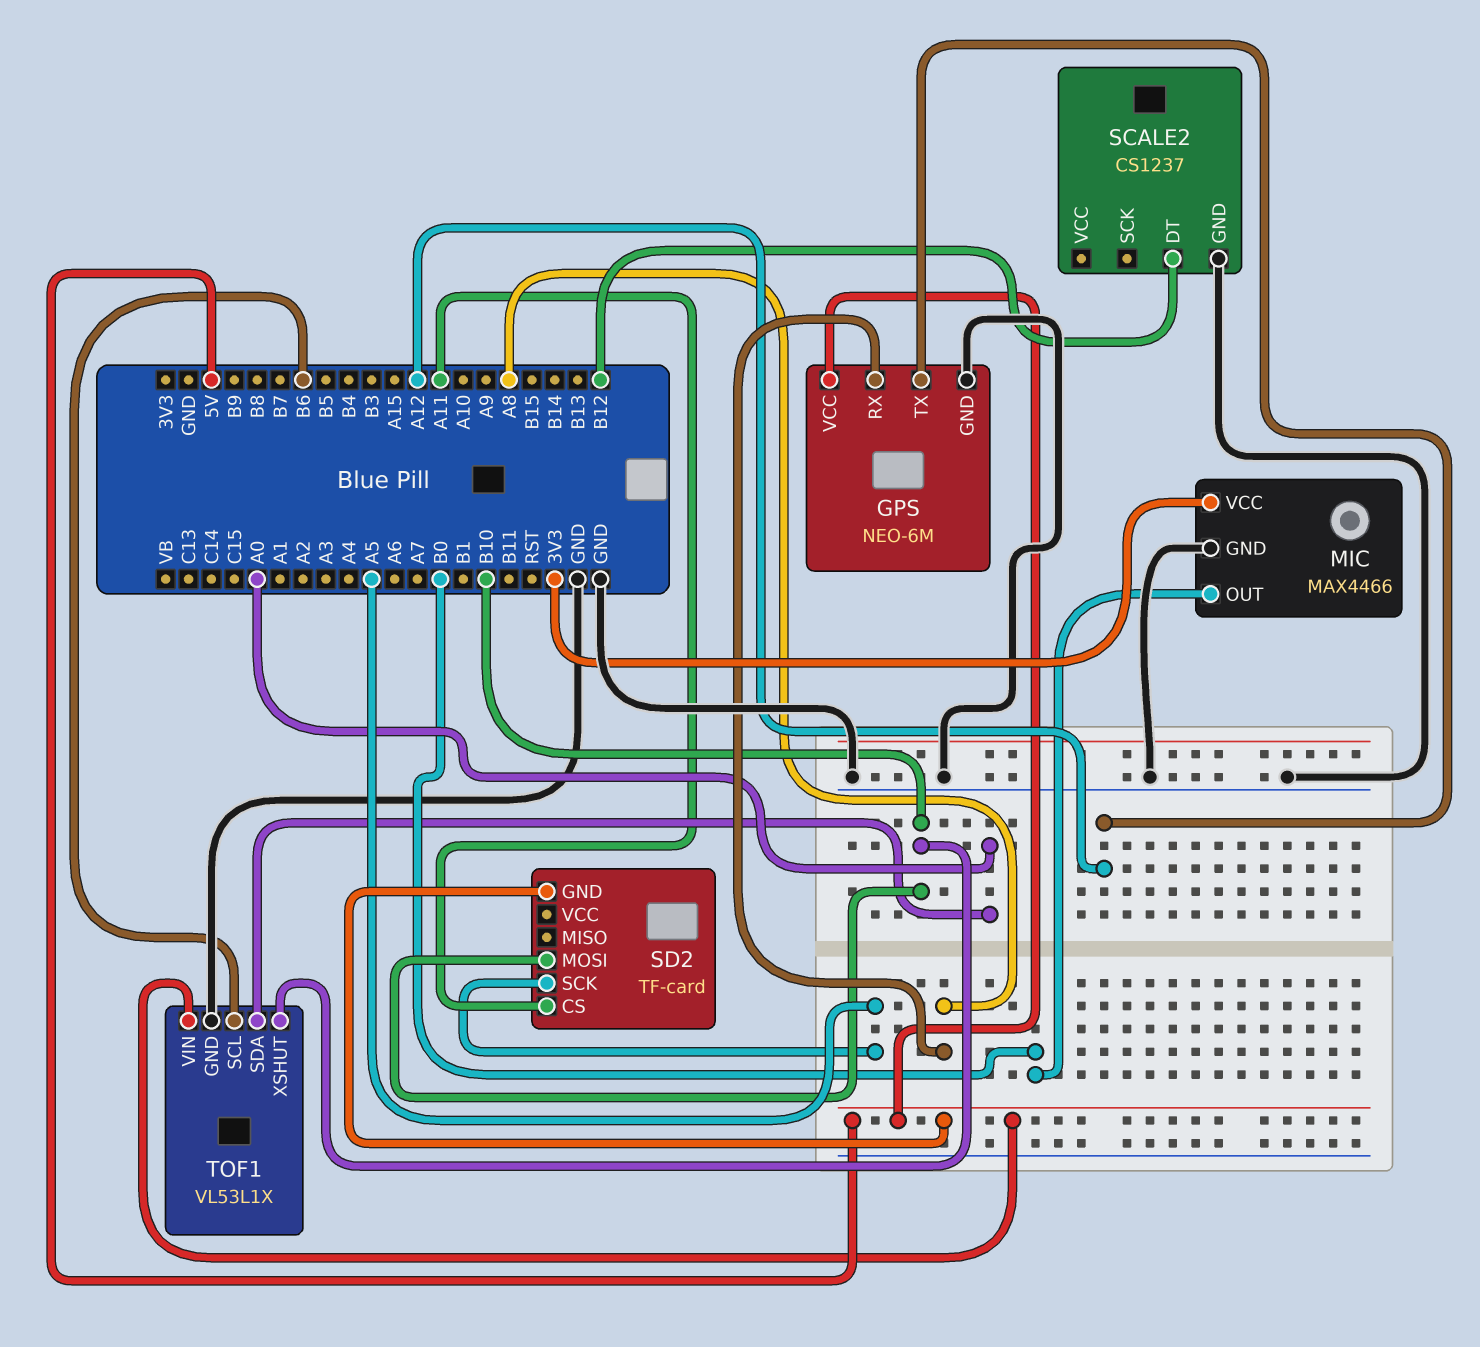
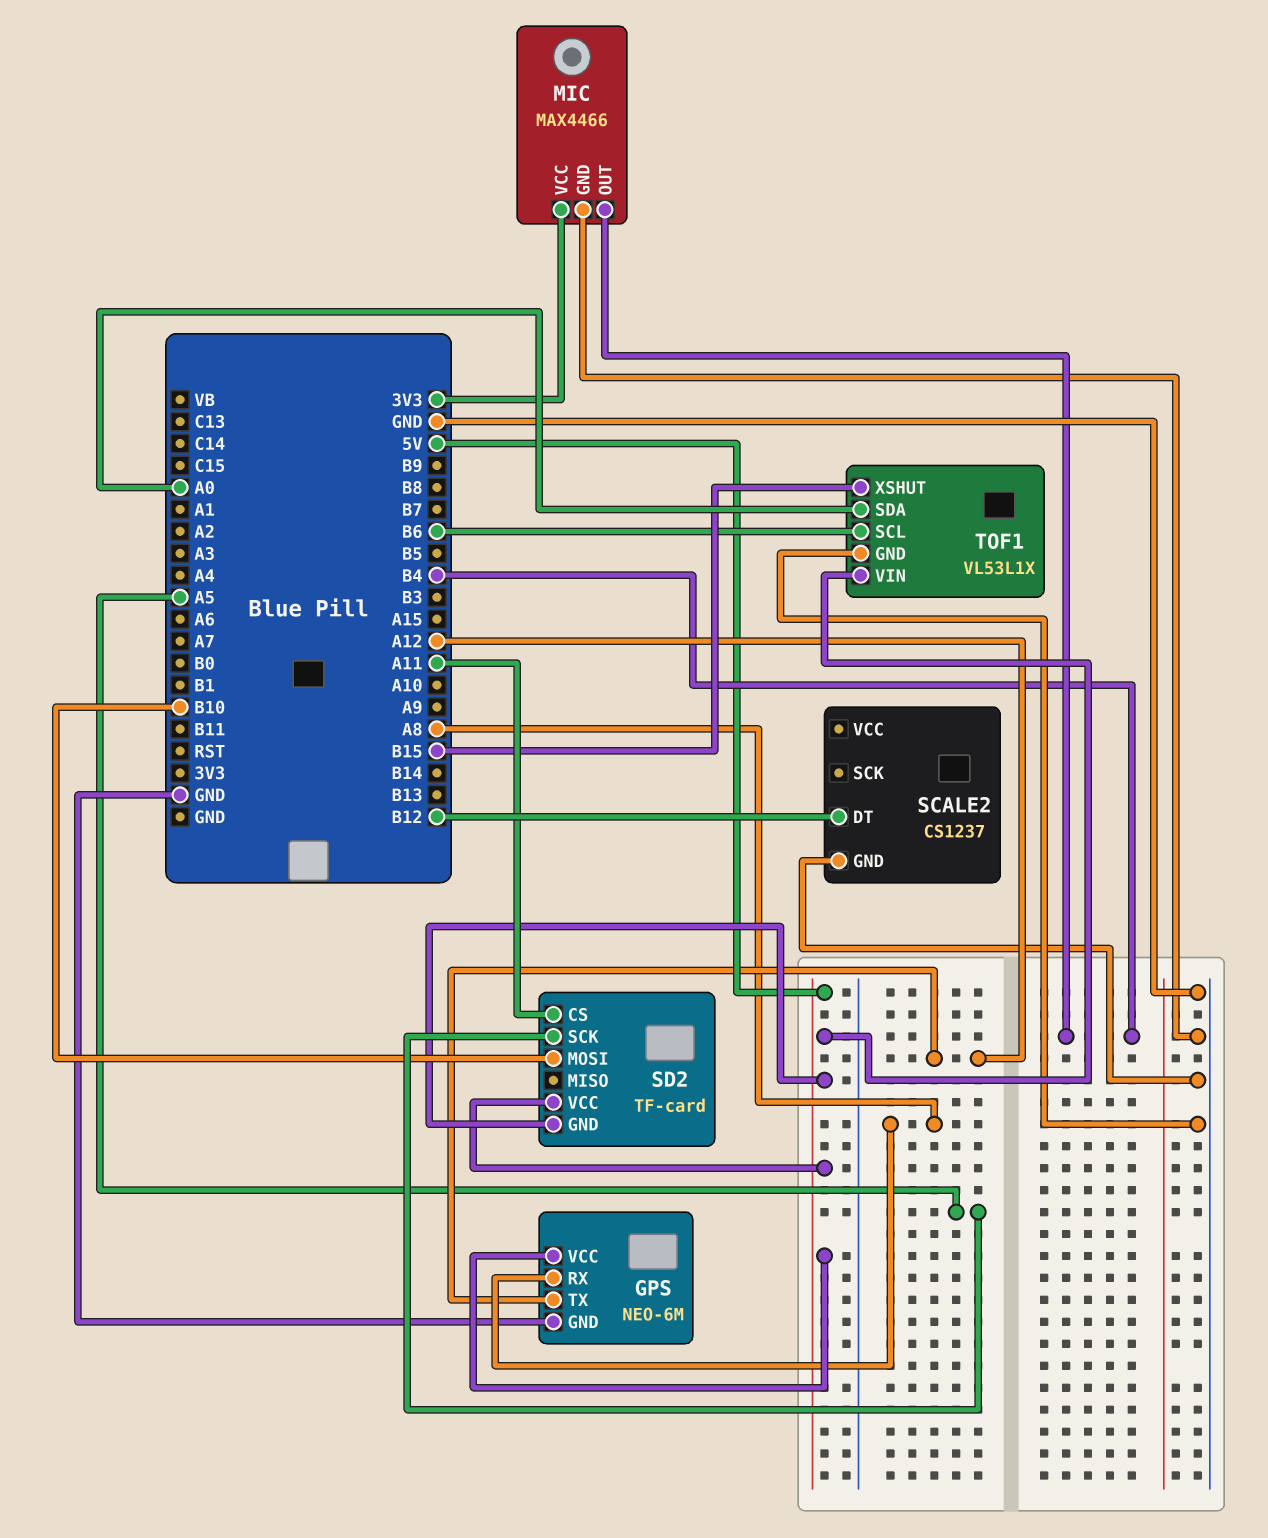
MIC pin OUT: B0 -> B4
SD2 pin VCC: none -> 5V
TOF1 pin XSHUT: B10 -> B15

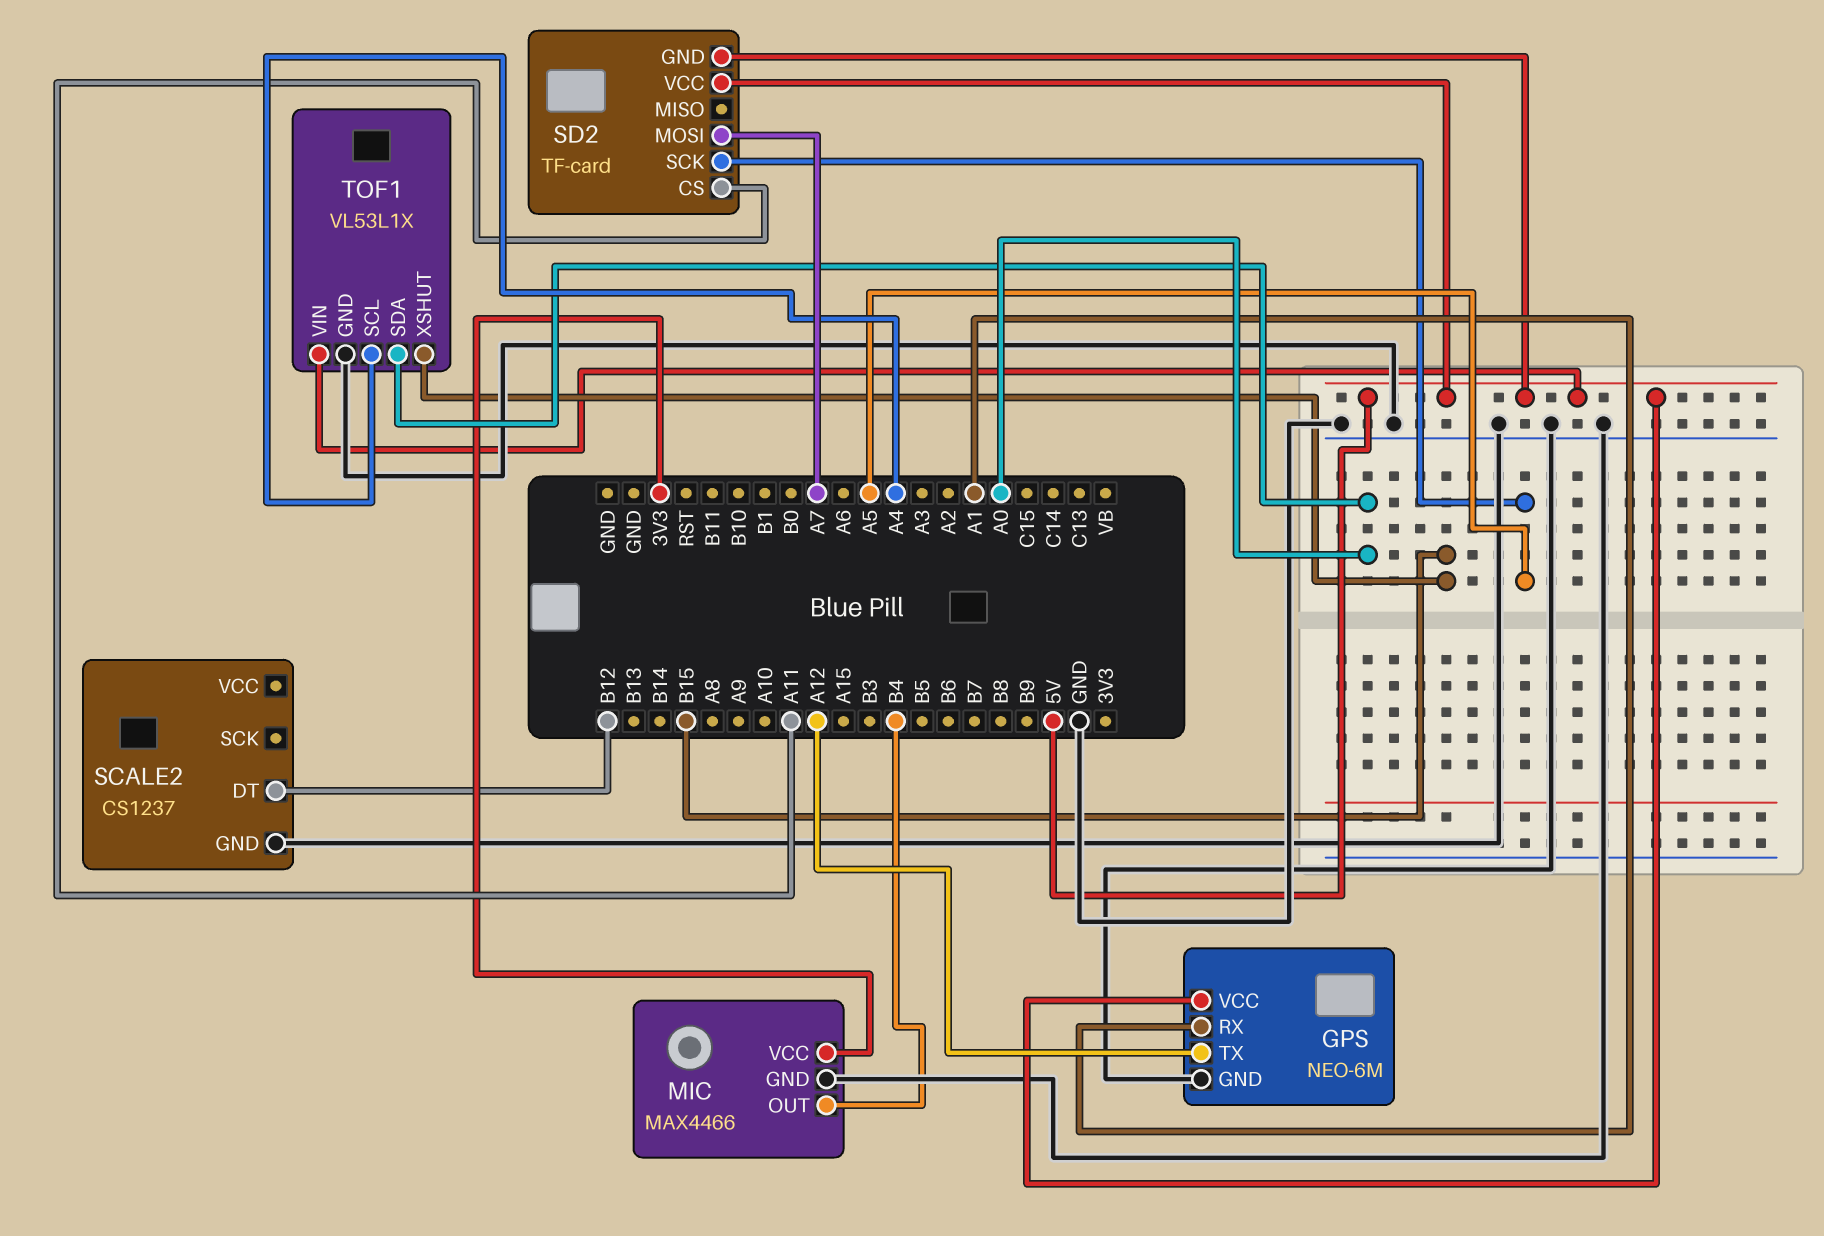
GPS pin RX: A8 -> A1
SD2 pin MOSI: B10 -> A7
TOF1 pin SCL: B6 -> A4

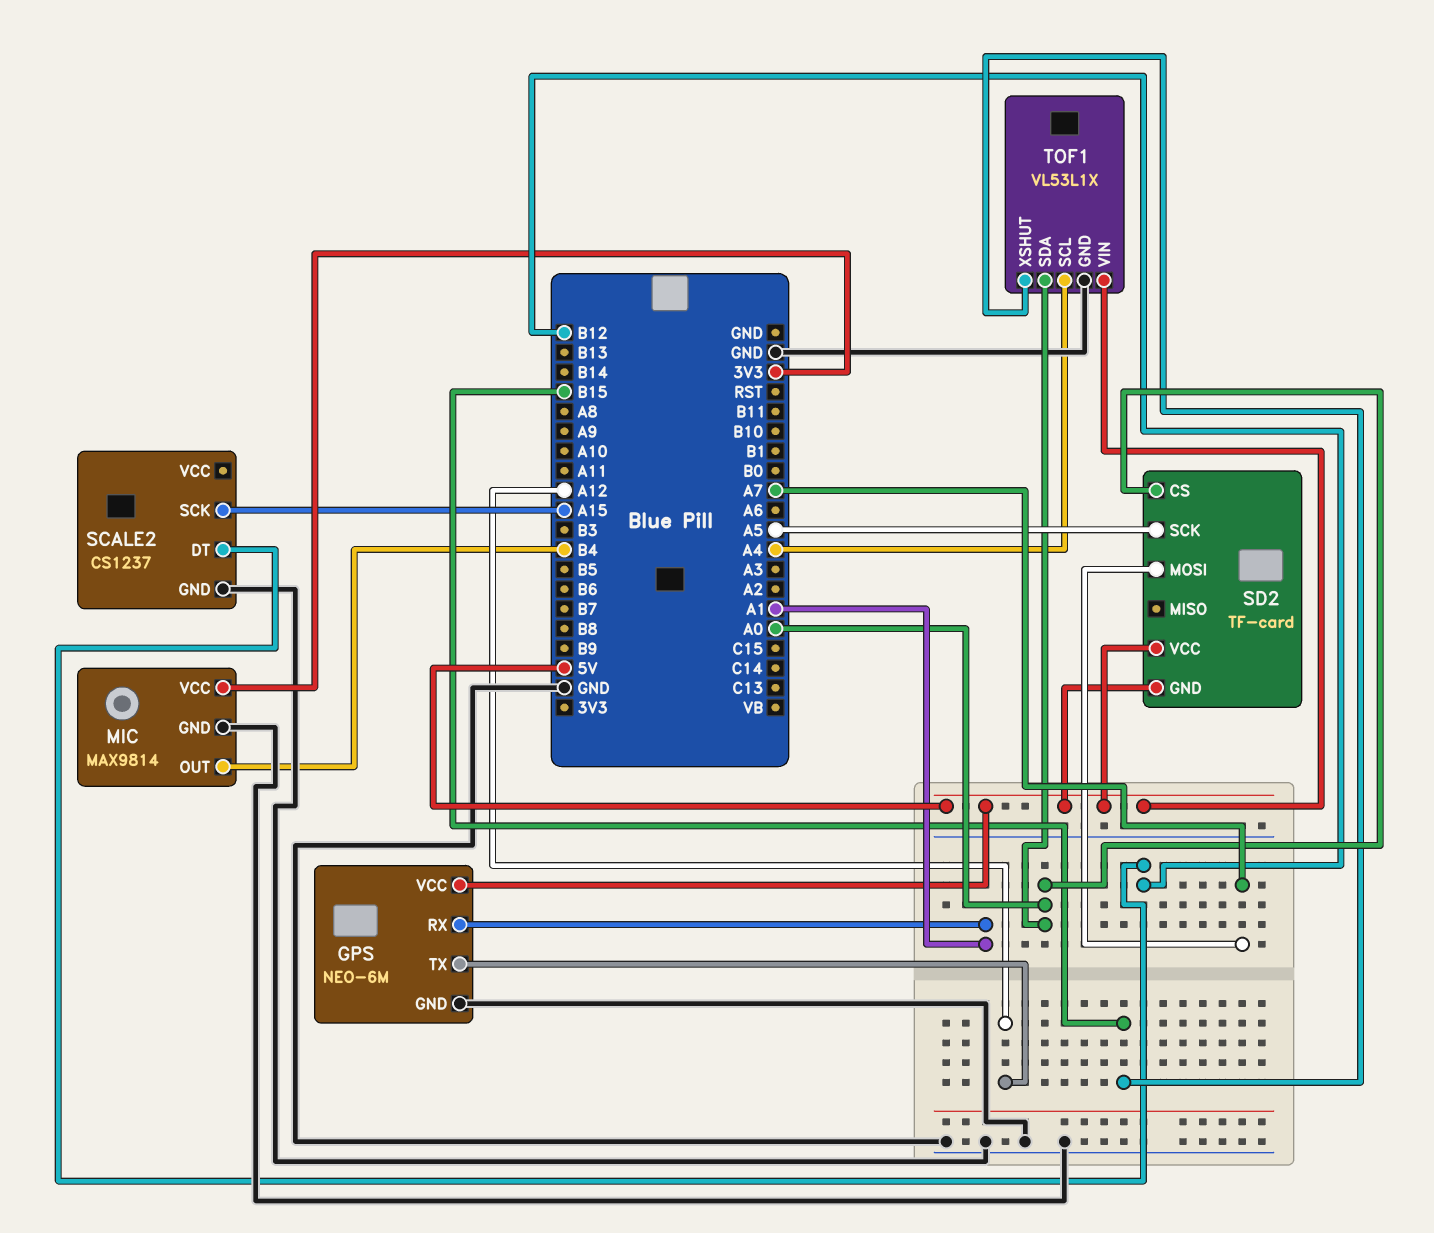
MIC: MAX4466 -> MAX9814
SCALE2 pin SCK: none -> A15
SD2 pin CS: A11 -> A0

